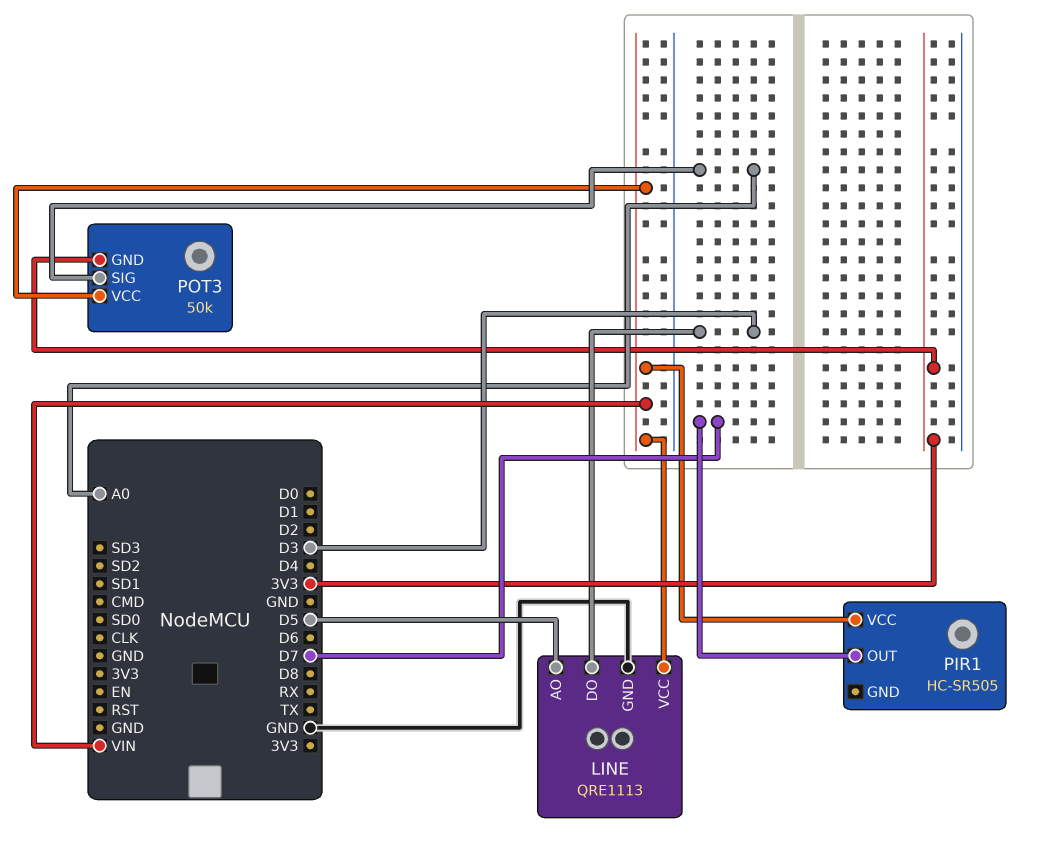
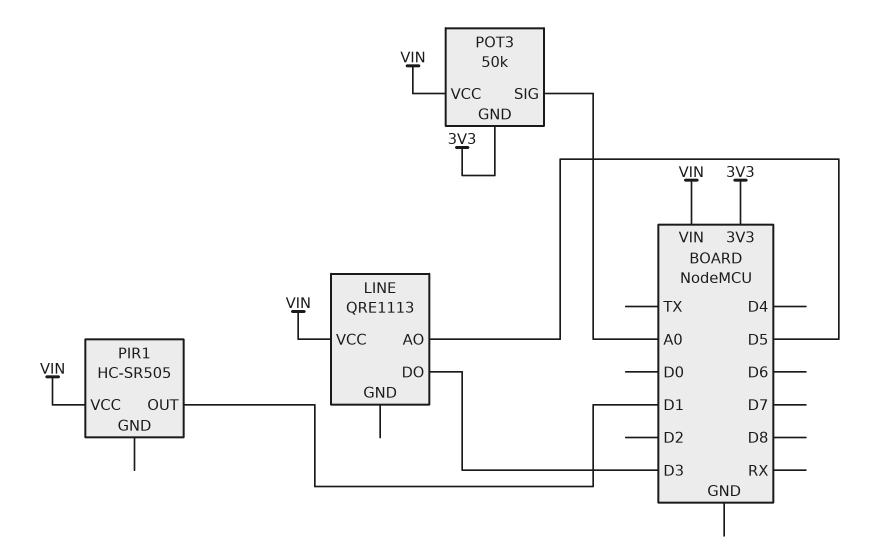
LINE pin GND: GND -> none
PIR1 pin OUT: D7 -> D1

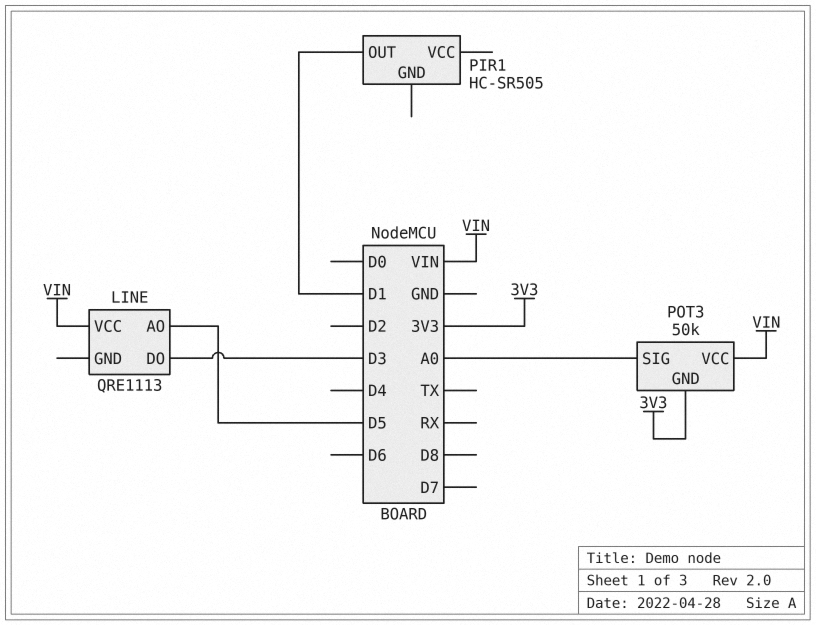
PIR1 pin VCC: VIN -> none

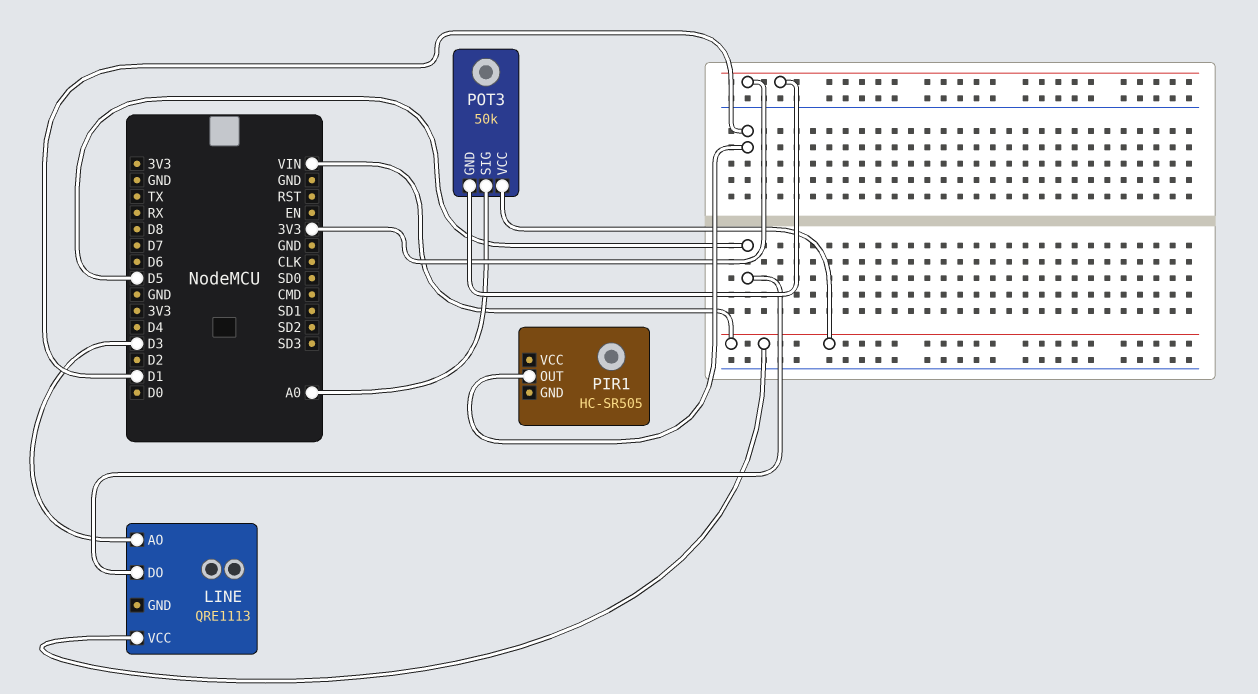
LINE pin AO: D5 -> D3
LINE pin DO: D3 -> D5

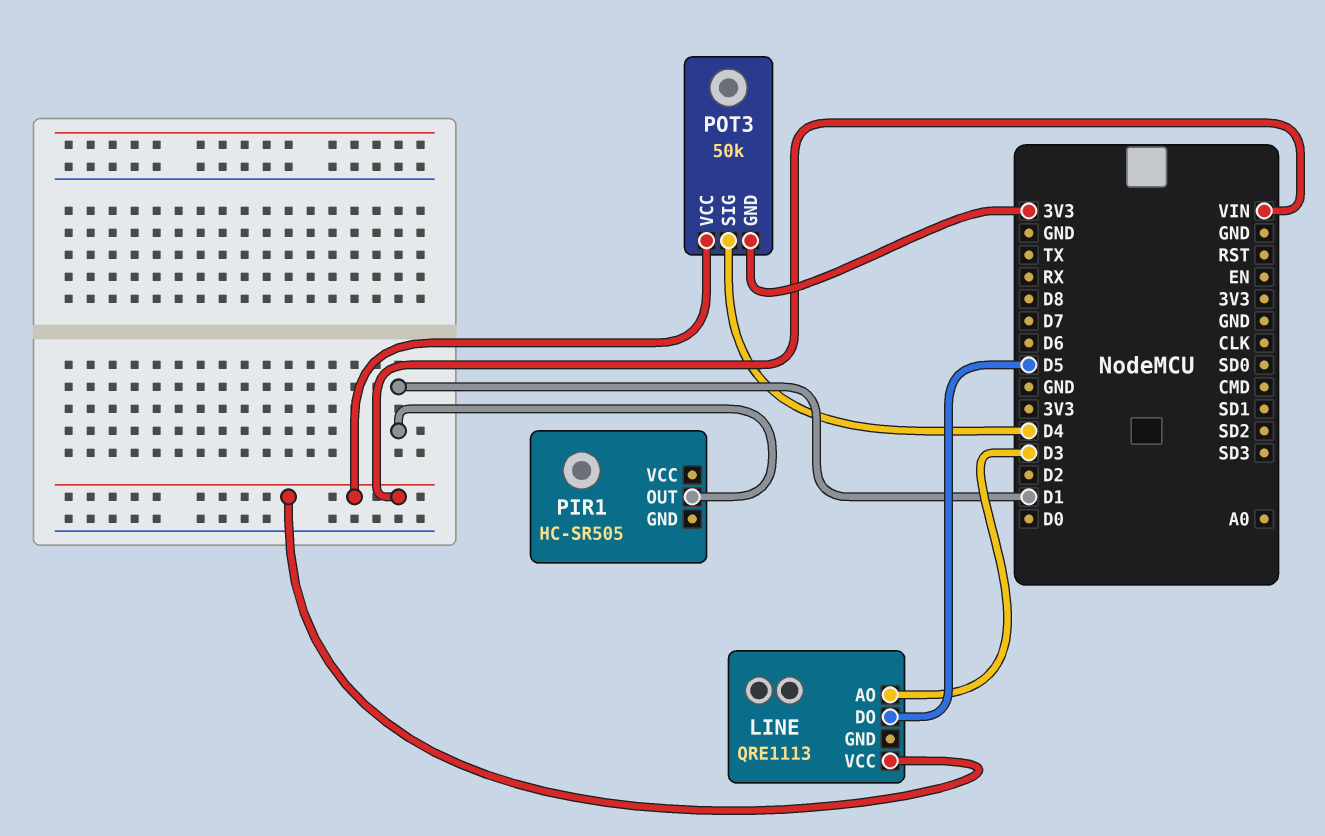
POT3 pin SIG: A0 -> D4

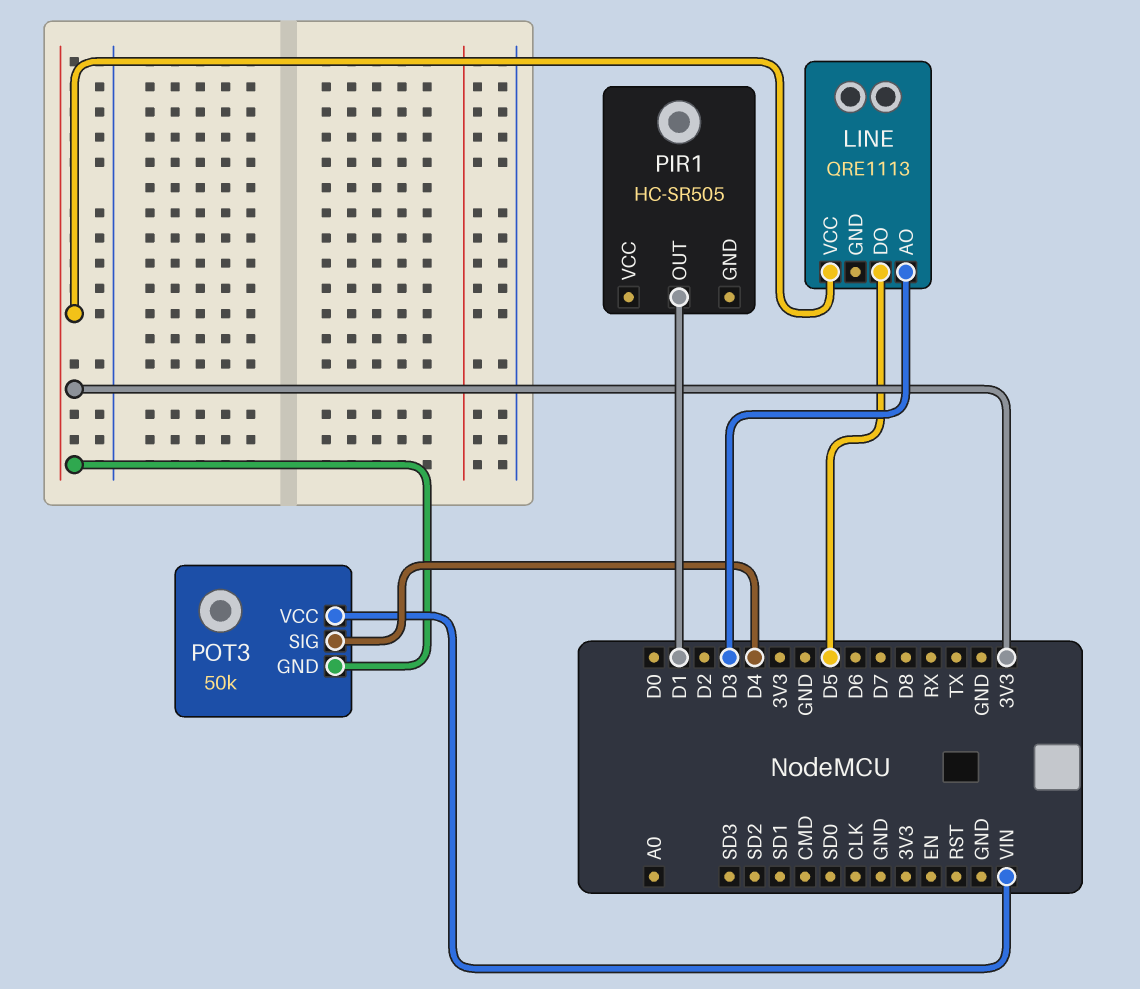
LINE pin VCC: VIN -> 3V3

